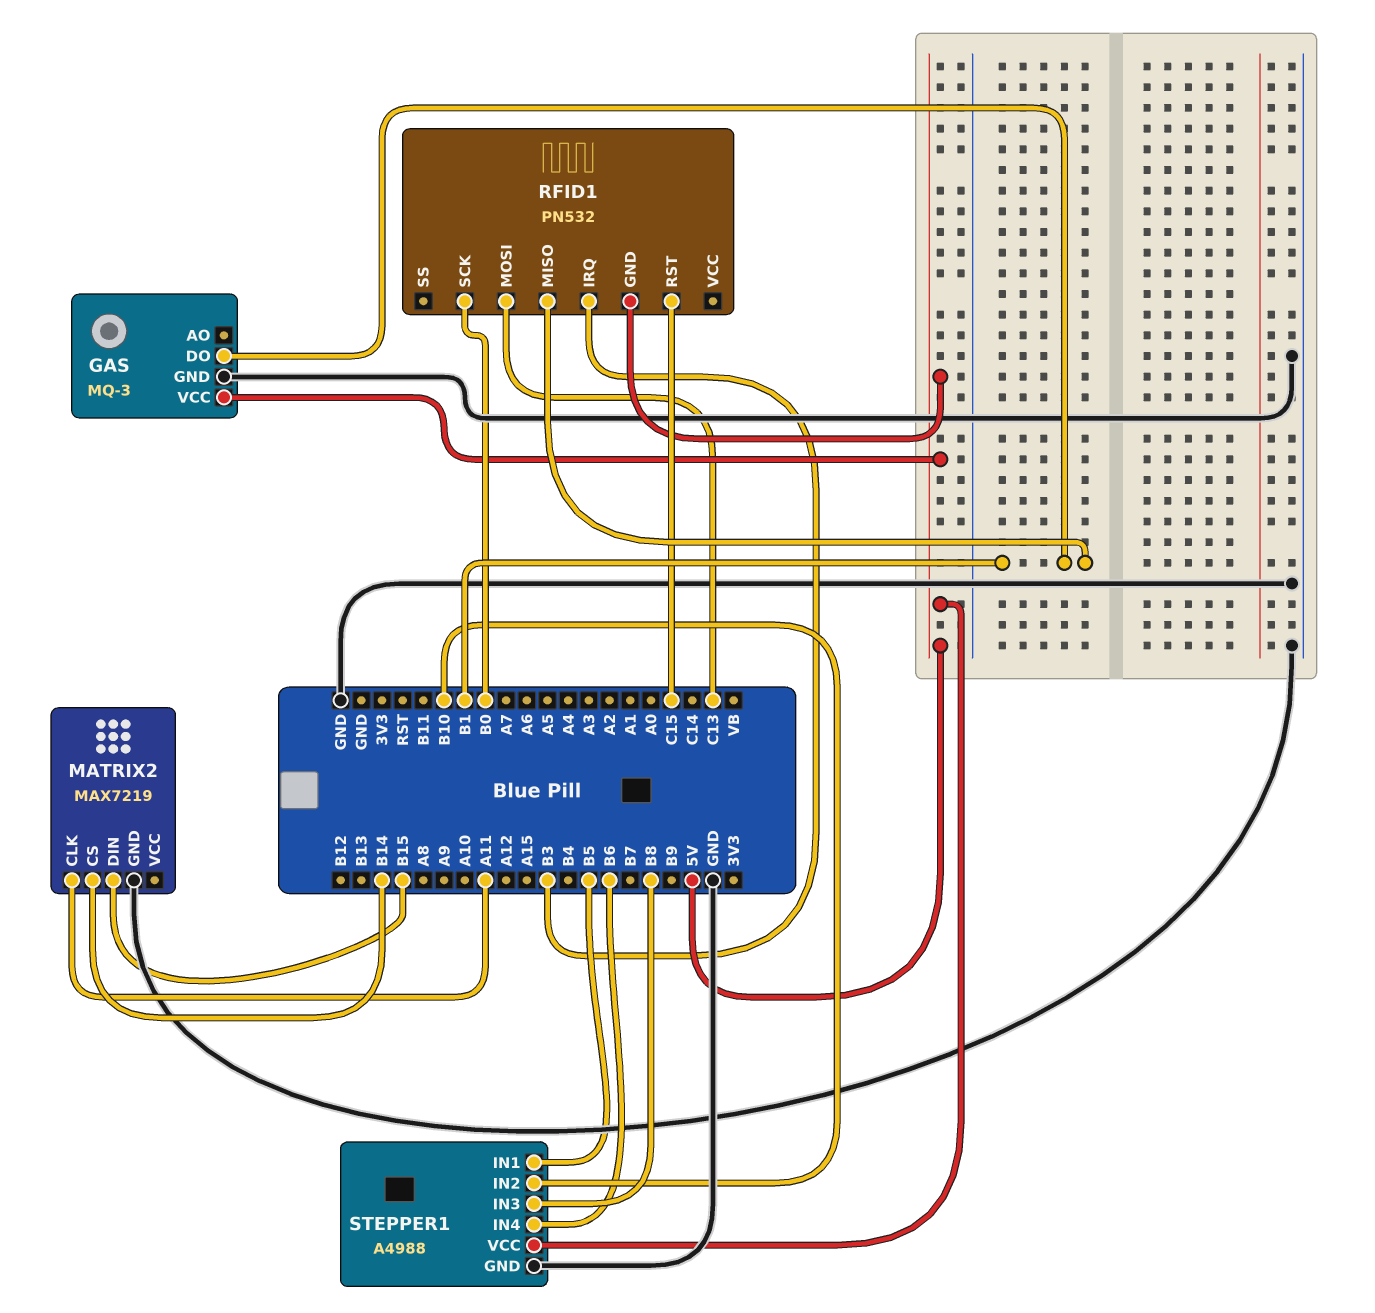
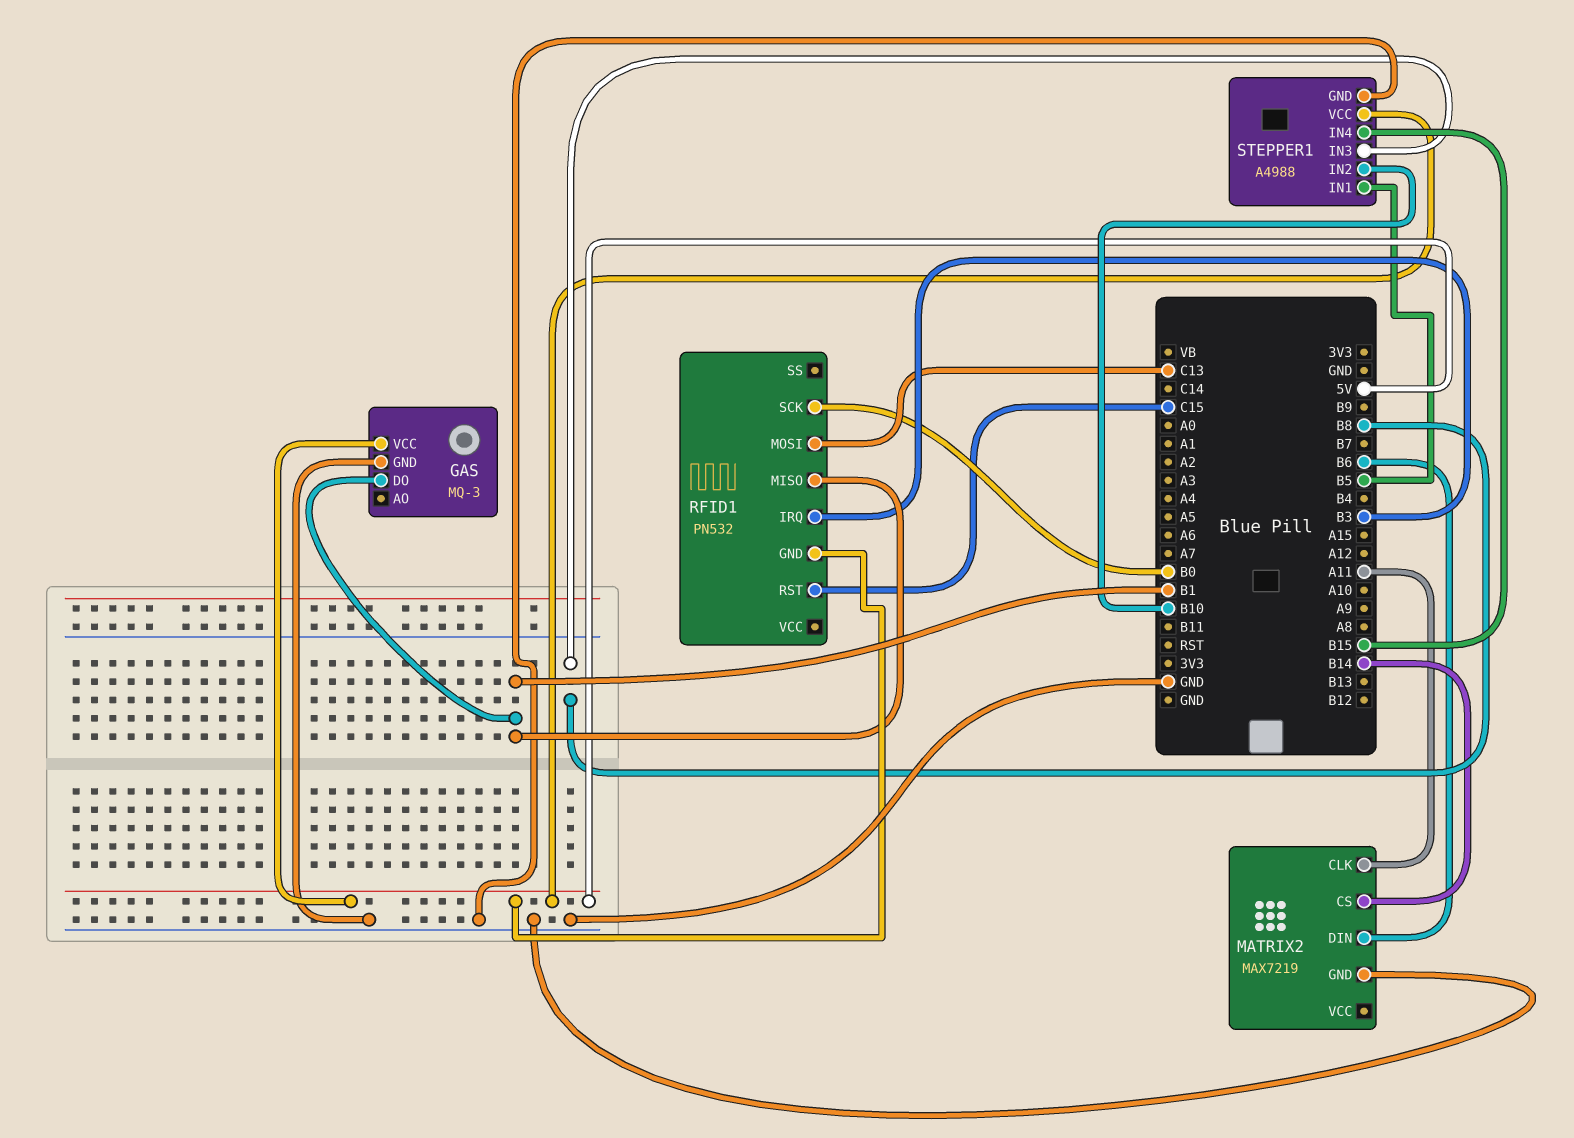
MATRIX2 pin DIN: B15 -> B6
STEPPER1 pin IN4: B6 -> B15

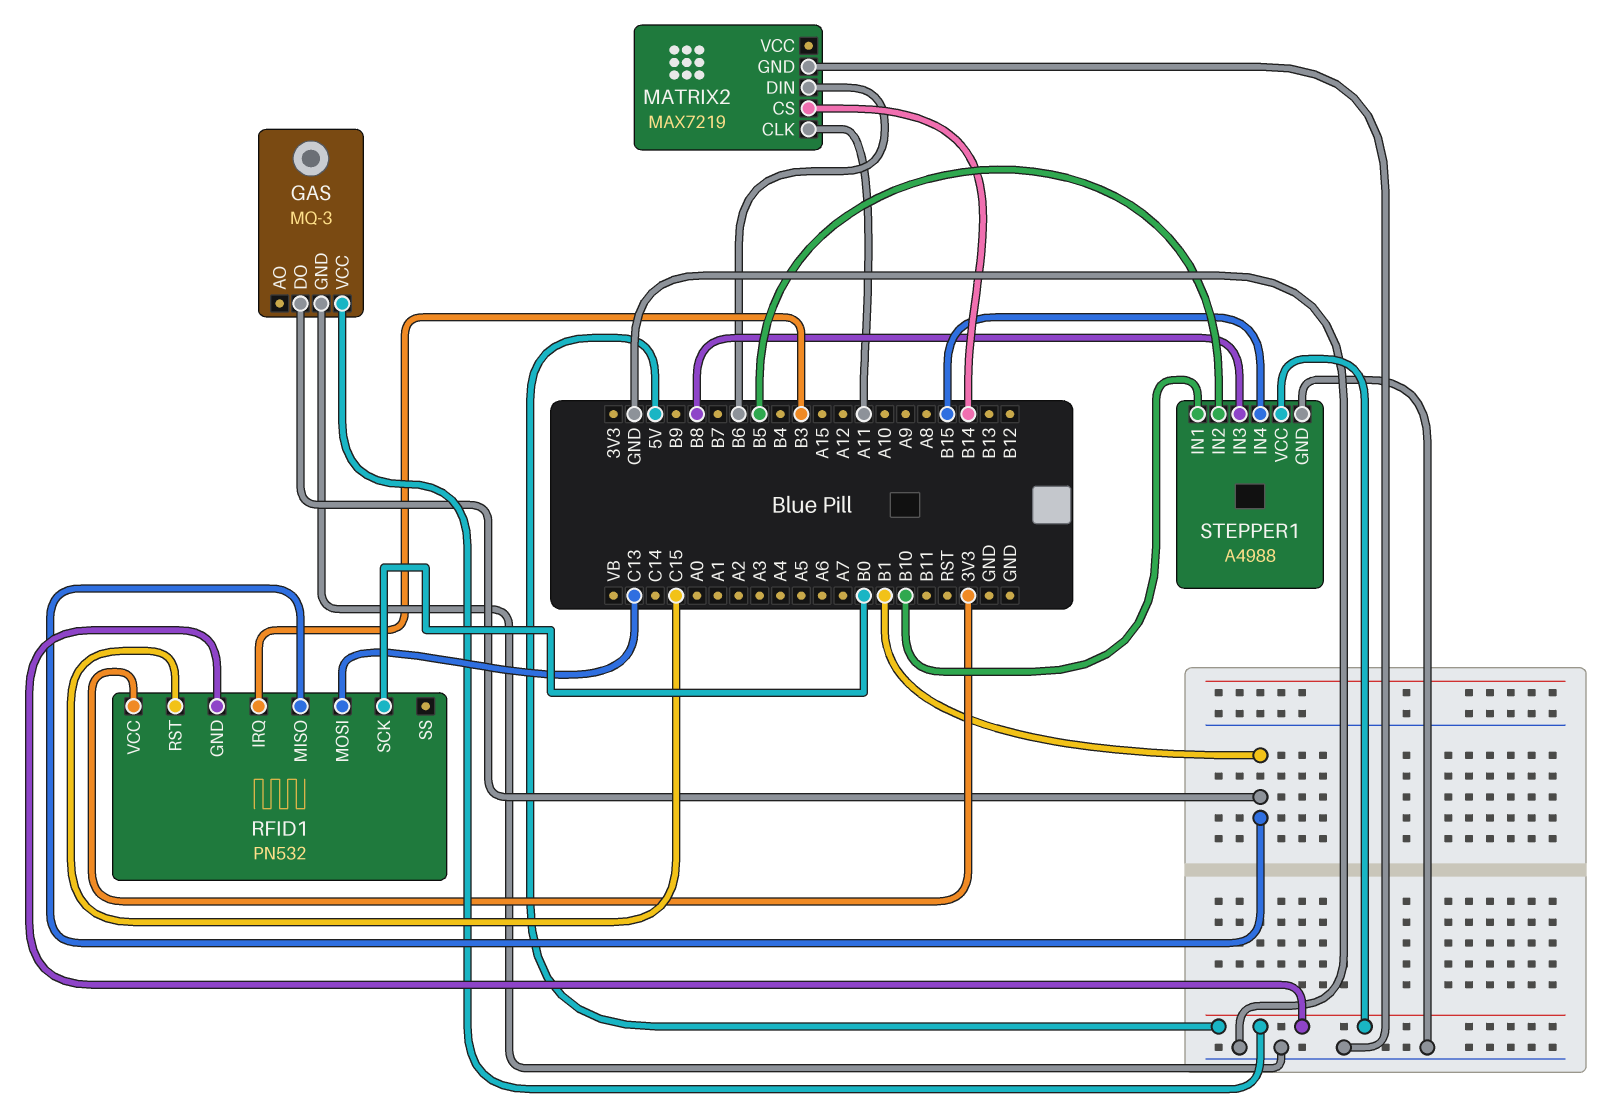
RFID1 pin VCC: none -> 3V3
STEPPER1 pin IN1: B5 -> B10
STEPPER1 pin IN2: B10 -> B5

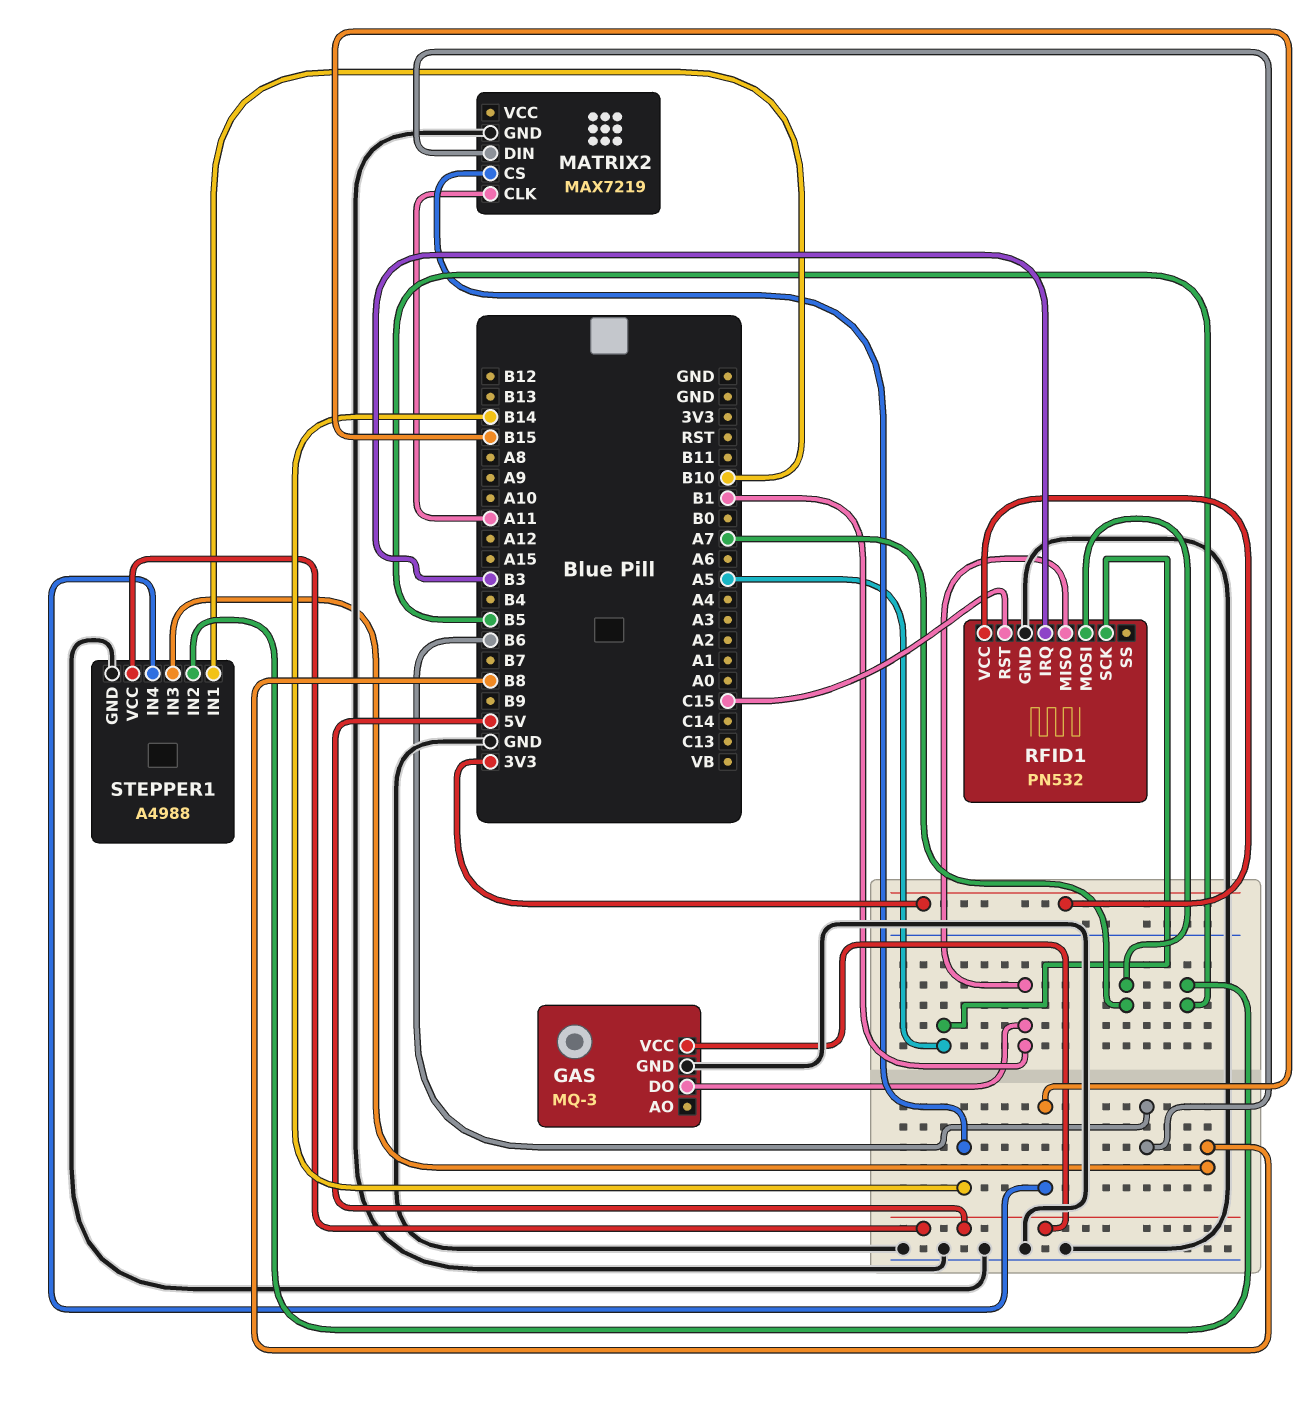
RFID1 pin GND: 5V -> GND
RFID1 pin MOSI: C13 -> A7
RFID1 pin SCK: B0 -> A5

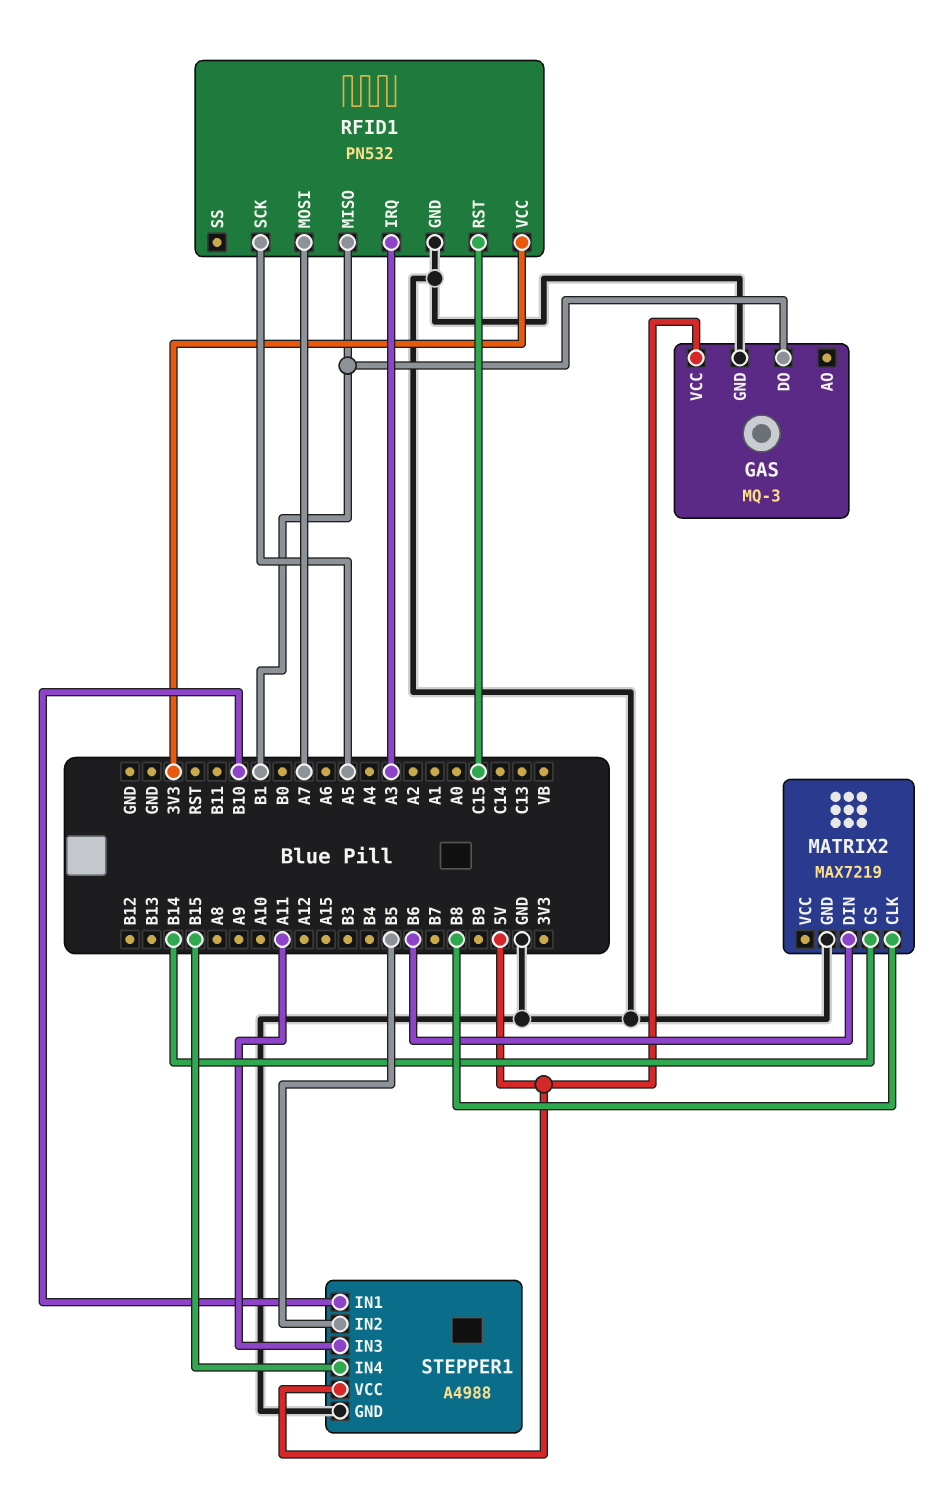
MATRIX2 pin CLK: A11 -> B8
RFID1 pin IRQ: B3 -> A3
STEPPER1 pin IN3: B8 -> A11

